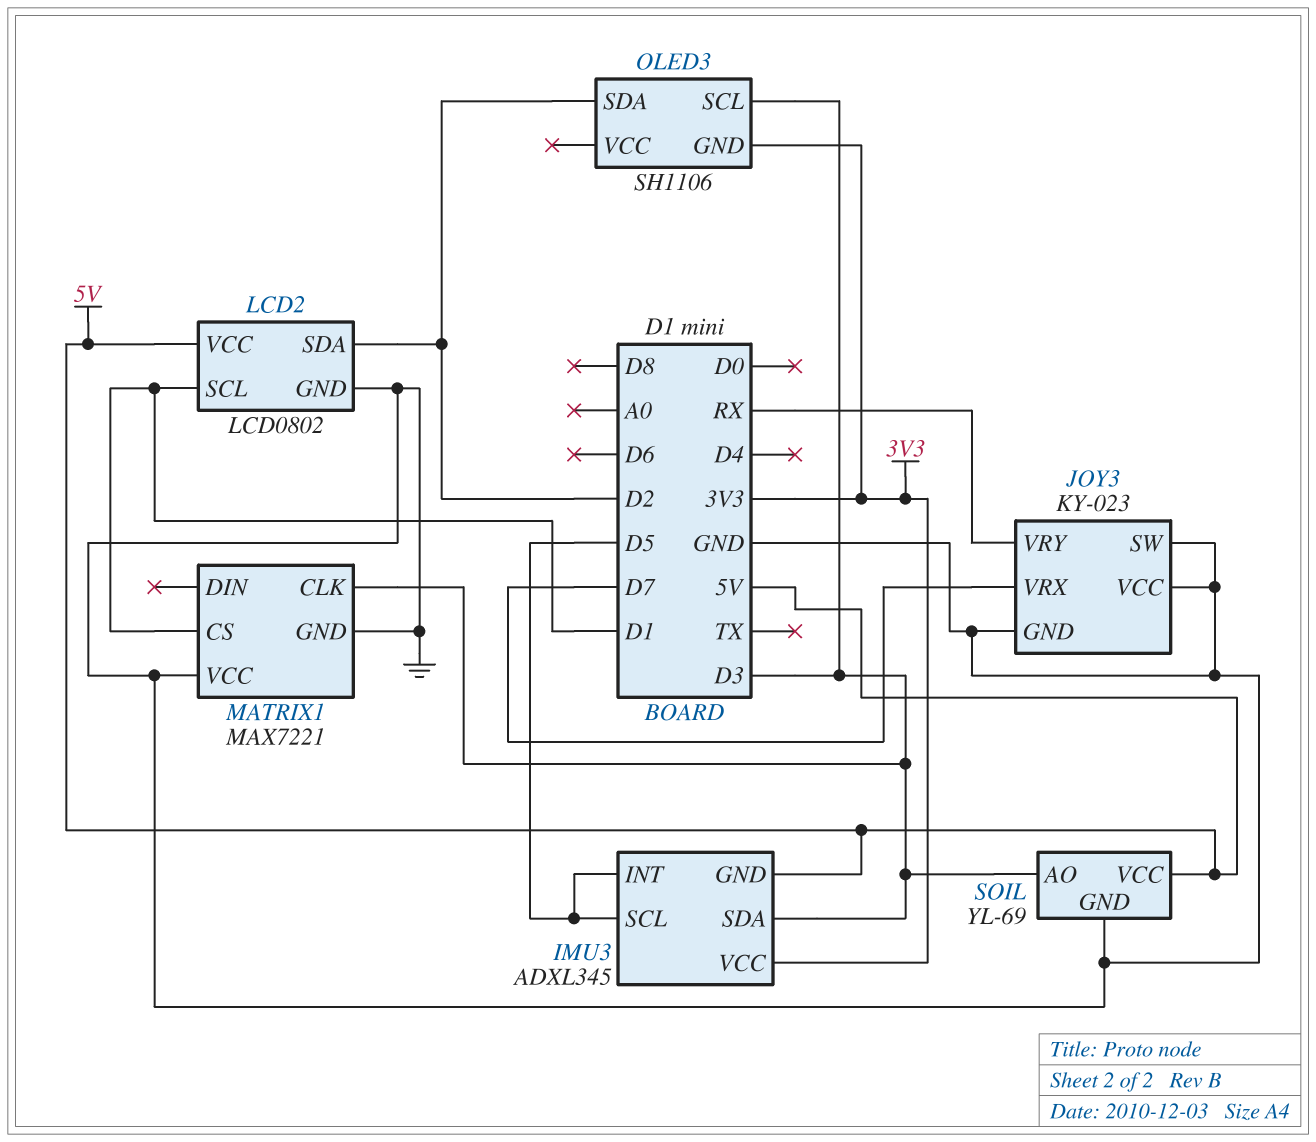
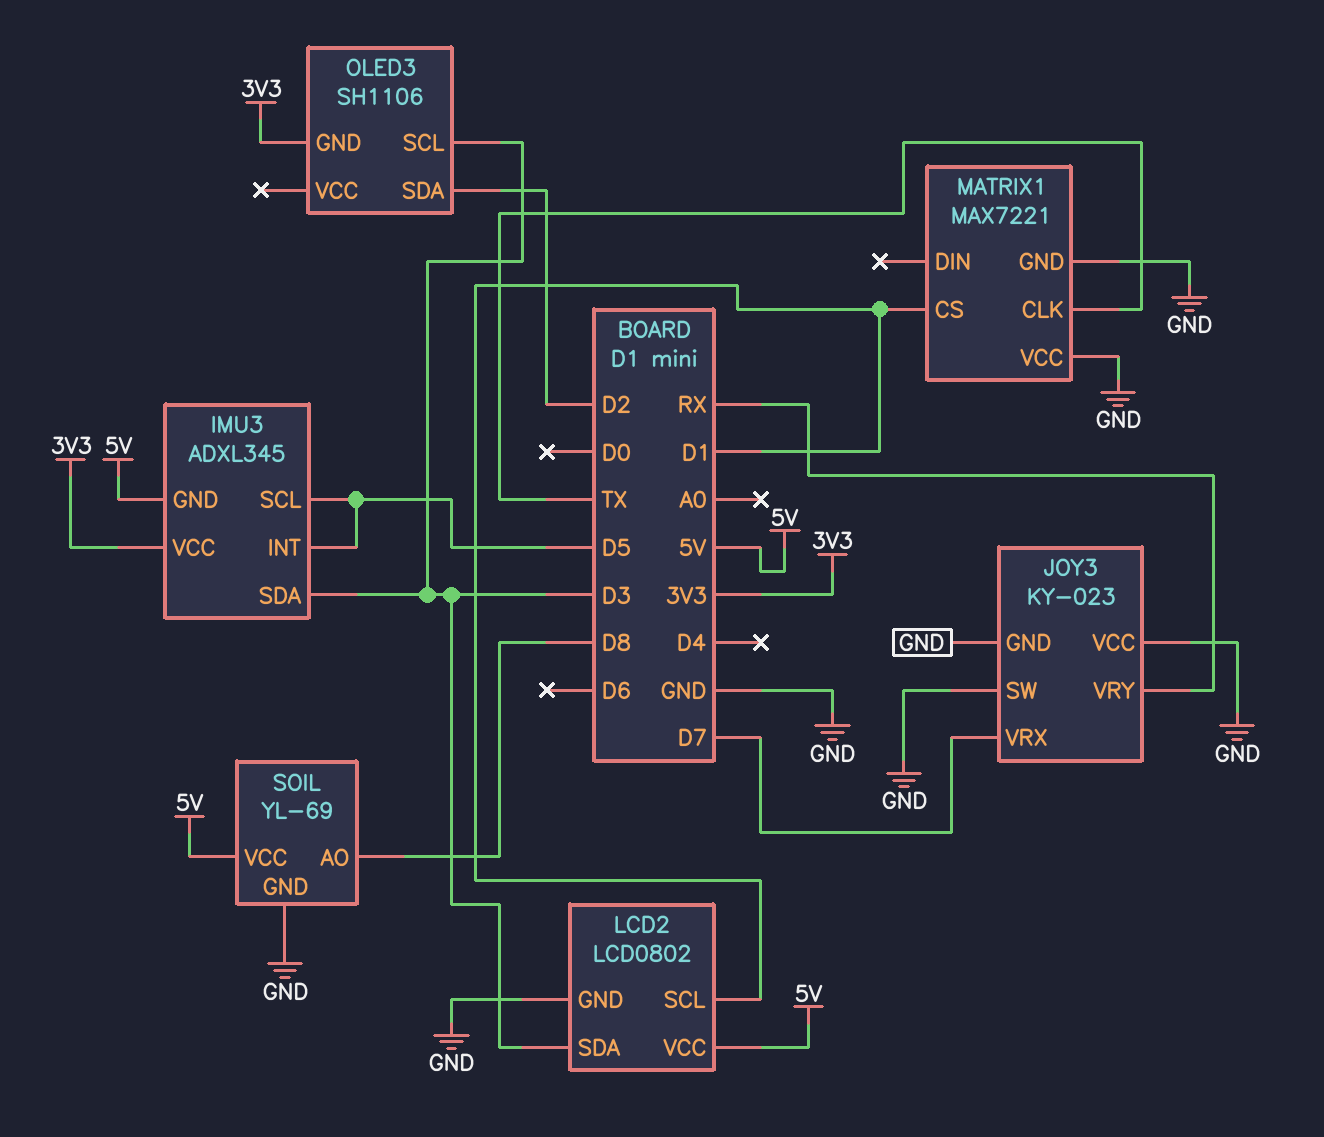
LCD2 pin SDA: D2 -> D3
MATRIX1 pin CLK: D3 -> TX
SOIL pin AO: D3 -> D8

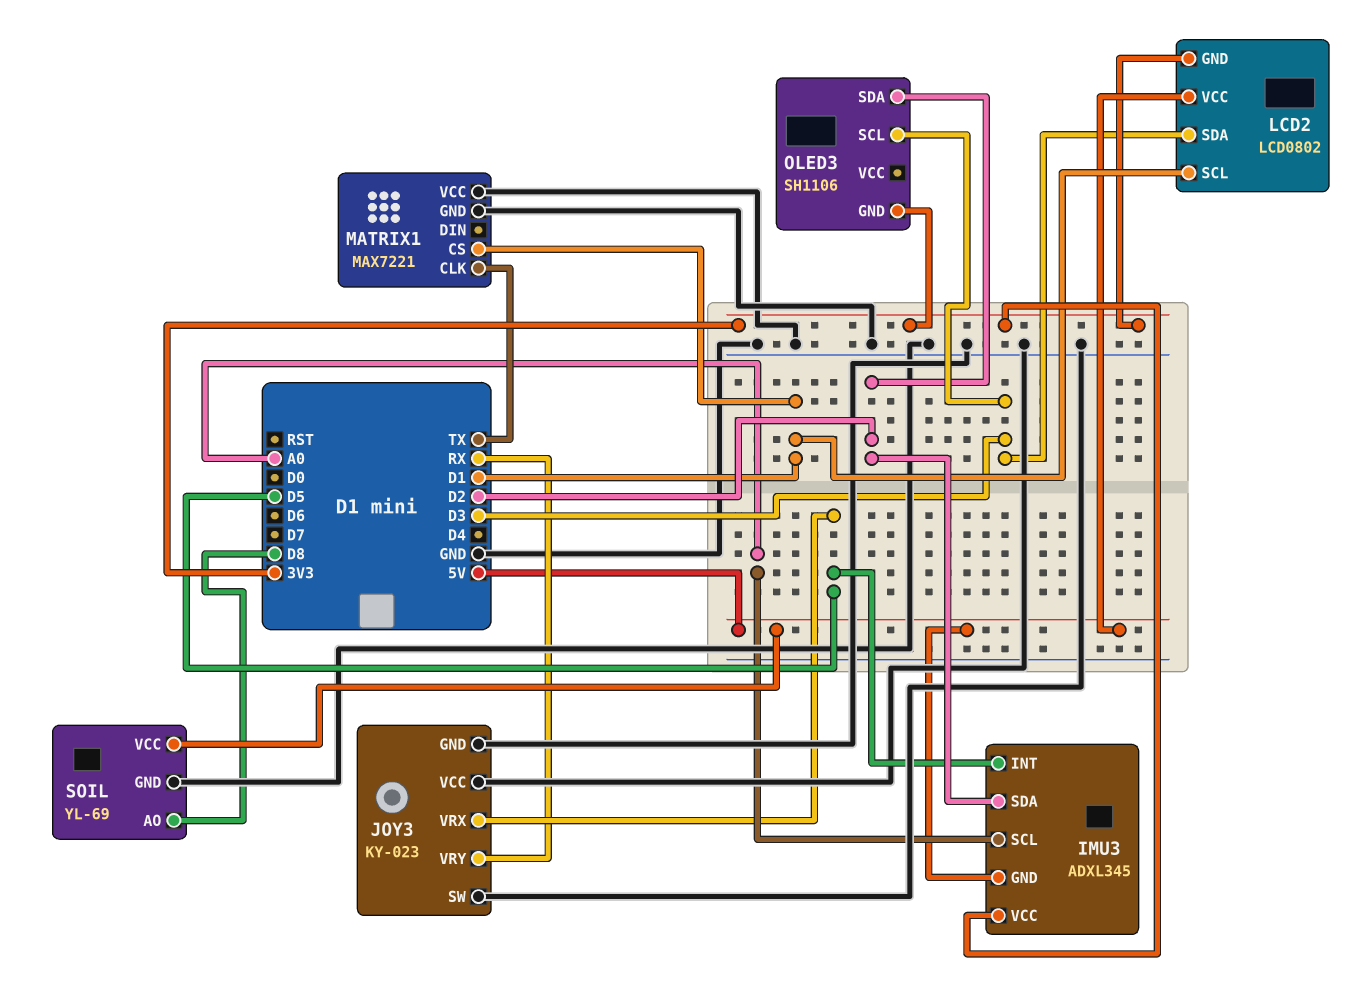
IMU3 pin SCL: D5 -> A0
IMU3 pin SDA: D3 -> D2
JOY3 pin VRX: D7 -> D5
LCD2 pin GND: GND -> 3V3

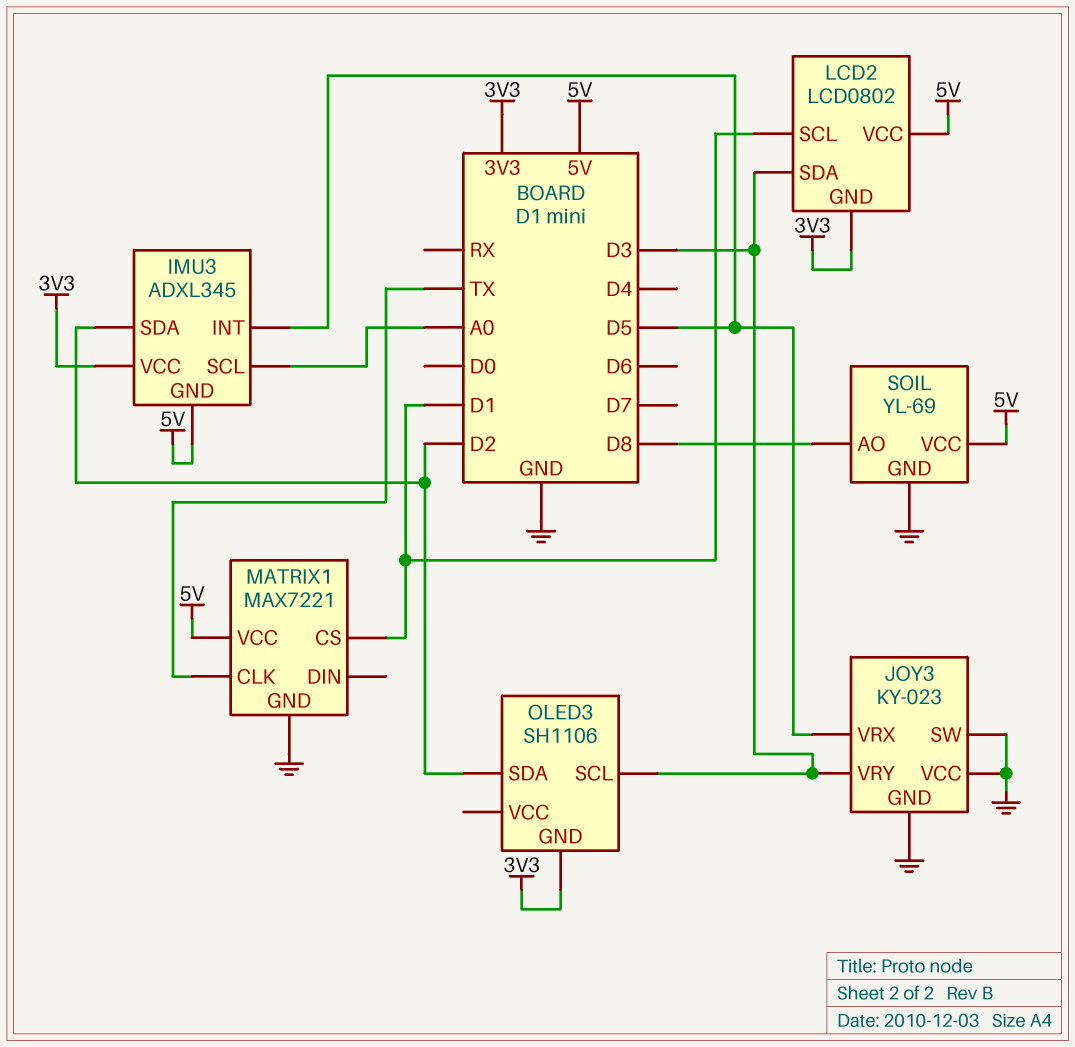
JOY3 pin VRY: RX -> D3
MATRIX1 pin VCC: GND -> 5V

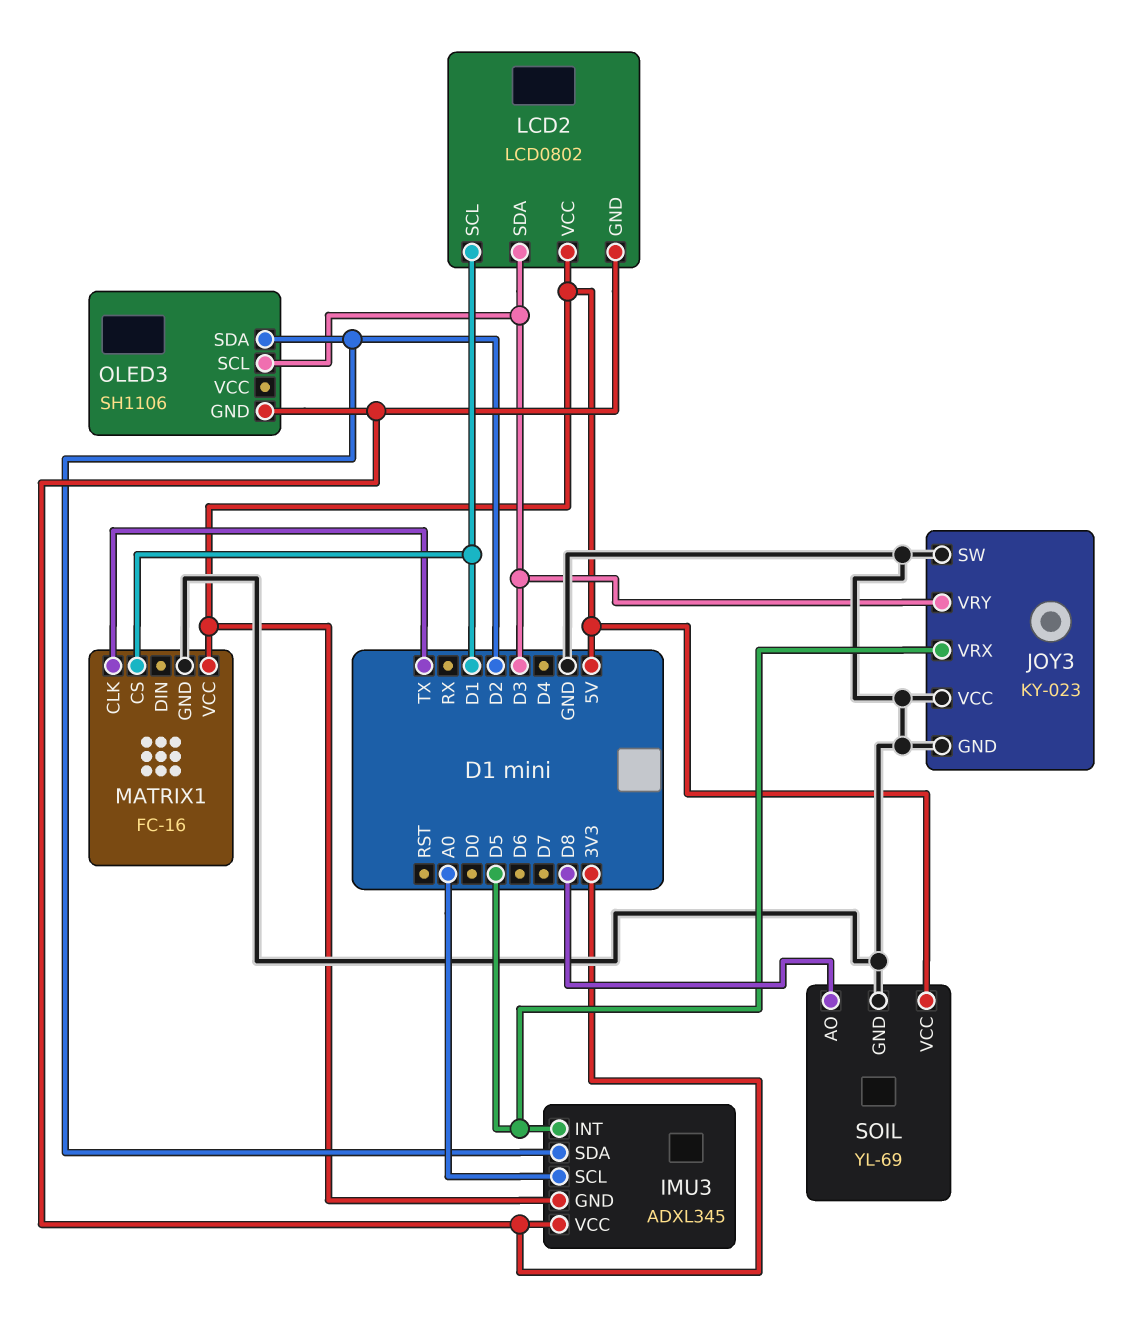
MATRIX1: MAX7221 -> FC-16

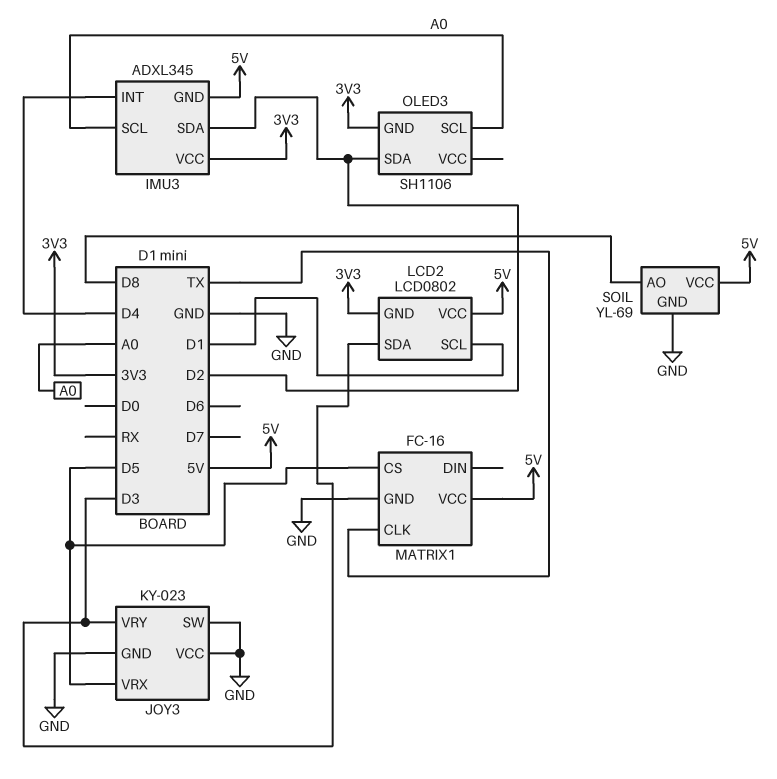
IMU3 pin INT: D5 -> D4
MATRIX1 pin CS: D1 -> D5
OLED3 pin SCL: D3 -> A0

